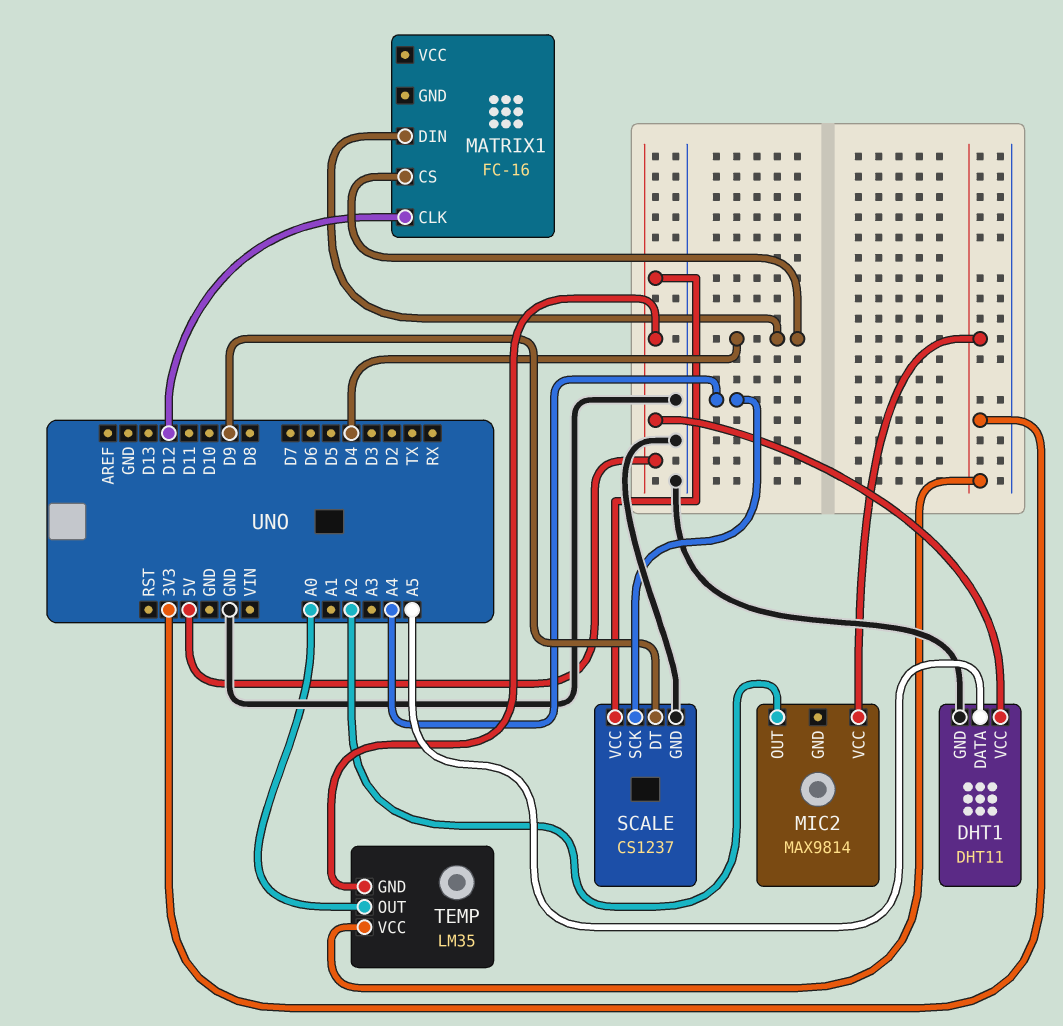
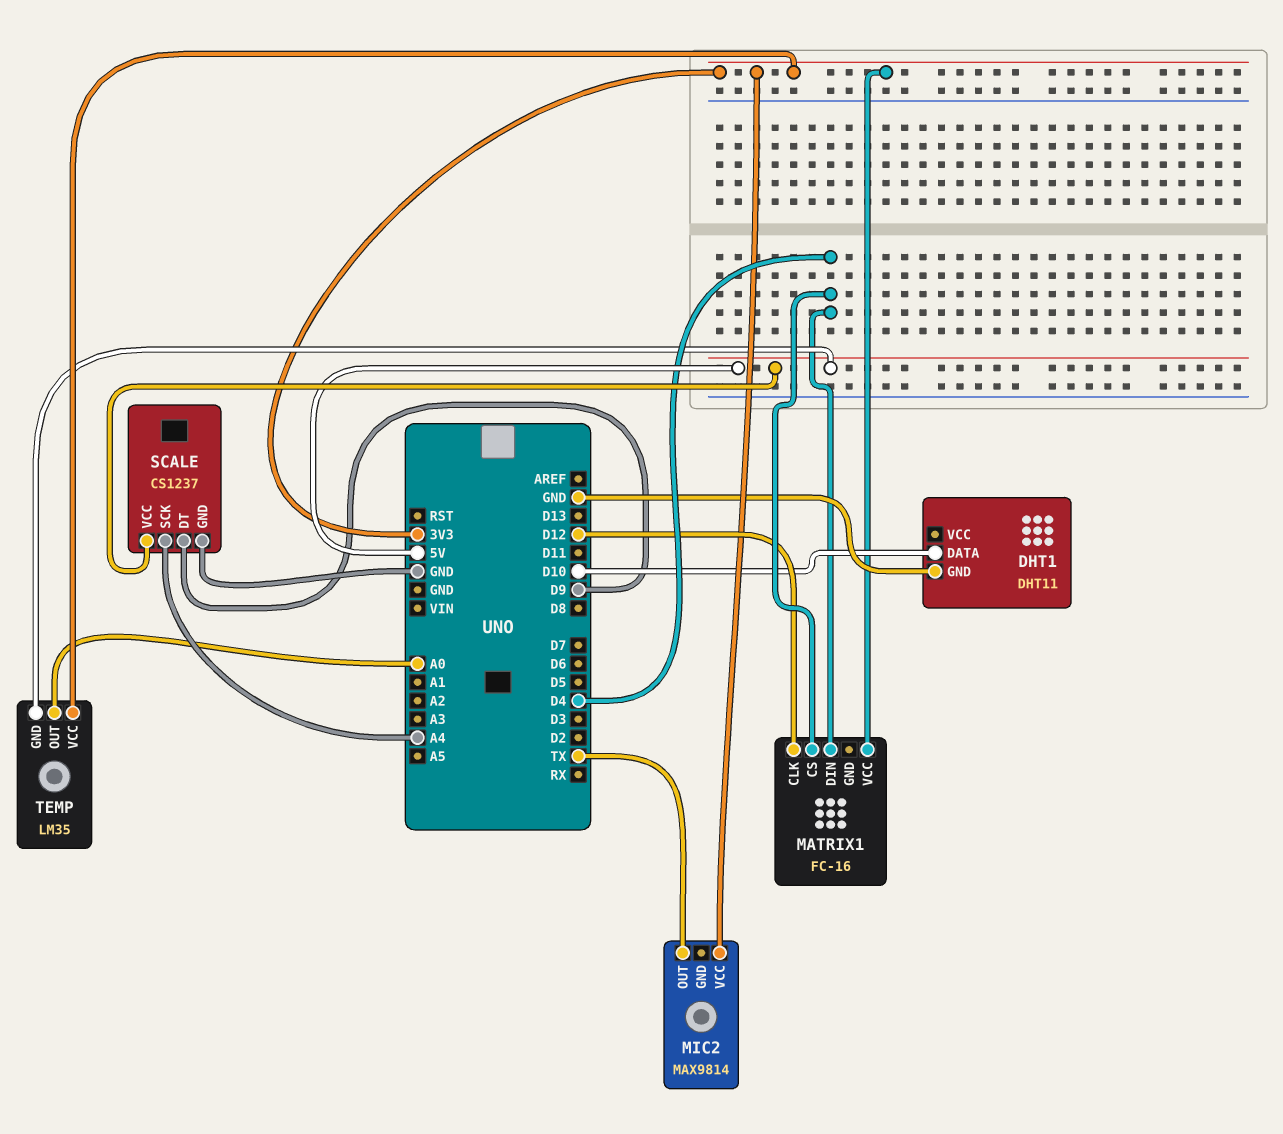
DHT1 pin DATA: A5 -> D10
DHT1 pin VCC: 5V -> none
MATRIX1 pin VCC: none -> 3V3
MIC2 pin OUT: A2 -> TX

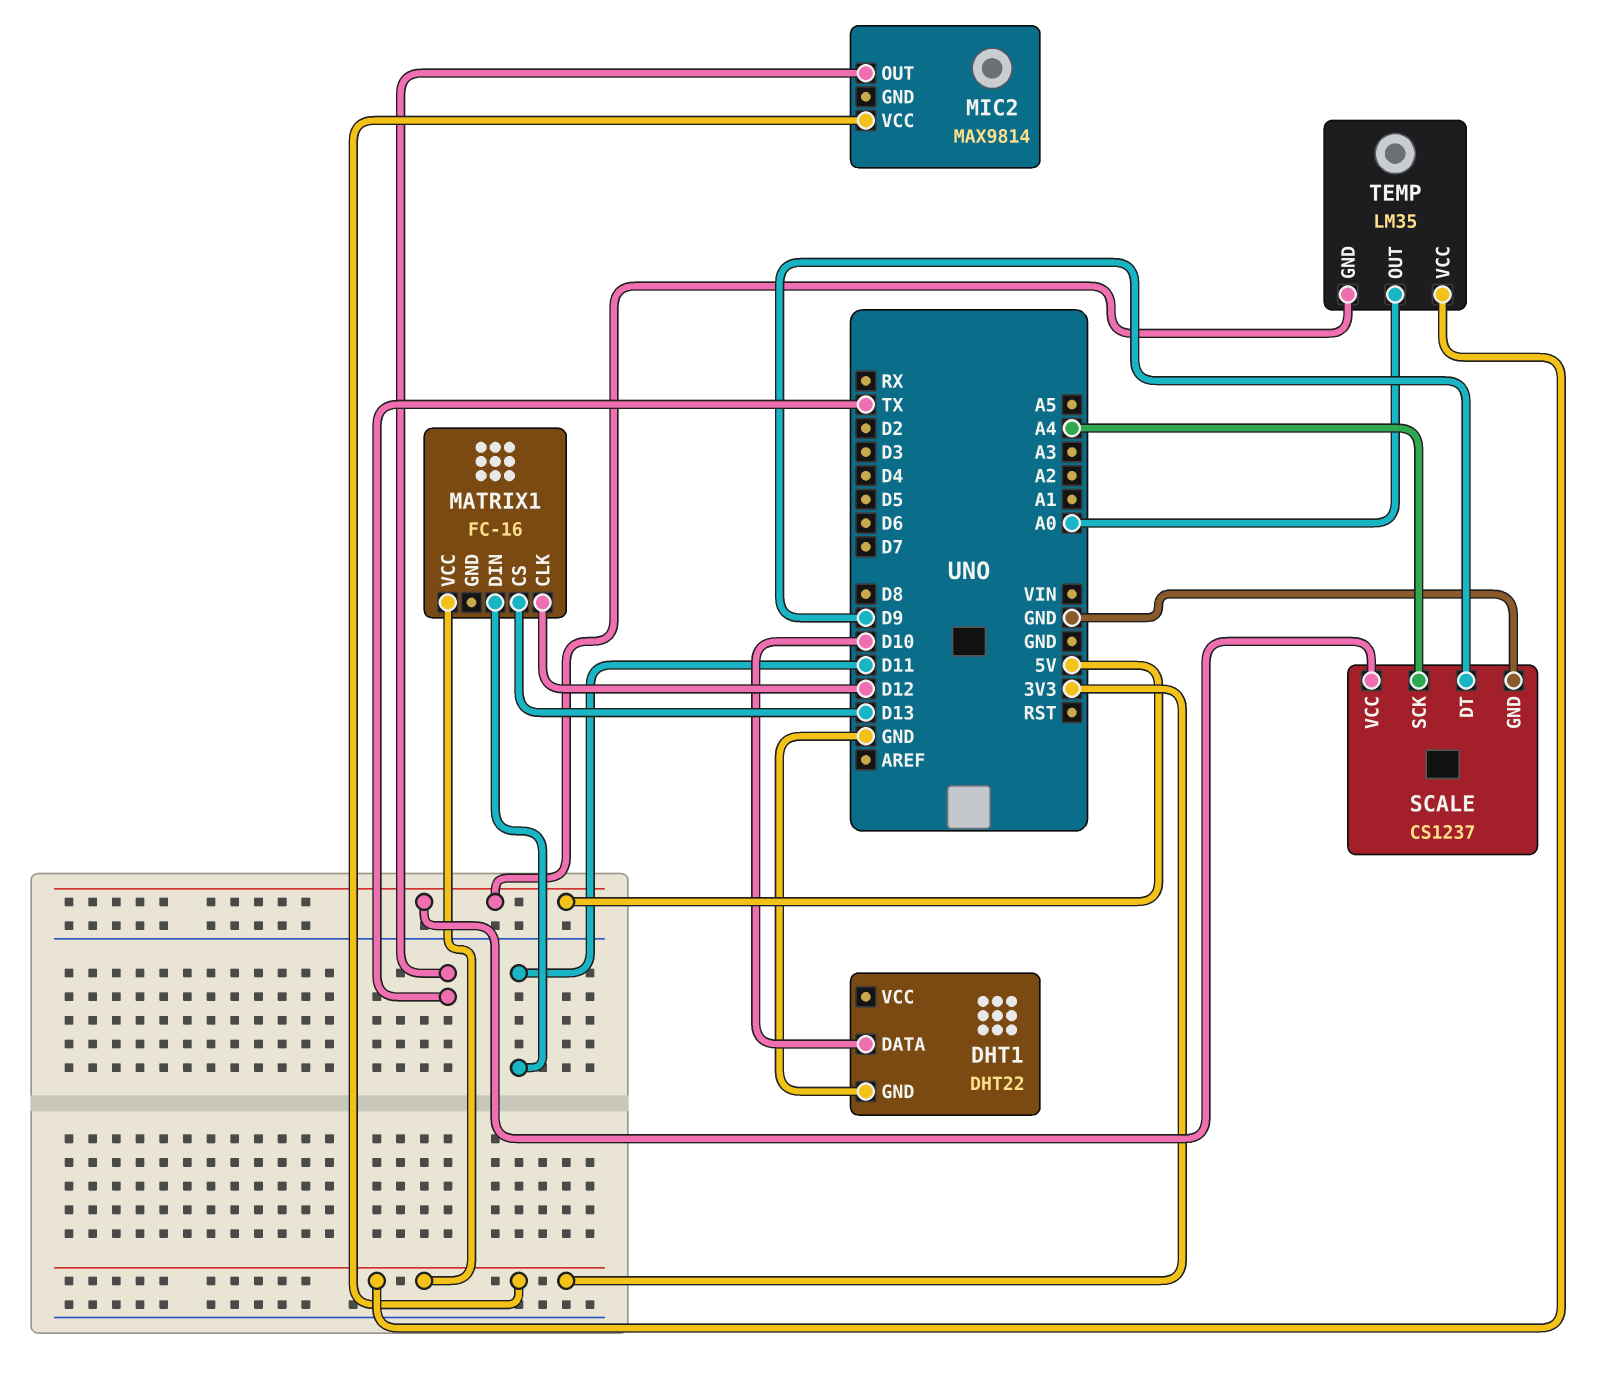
DHT1: DHT11 -> DHT22
MATRIX1 pin CS: D4 -> D13
MATRIX1 pin DIN: D4 -> D11

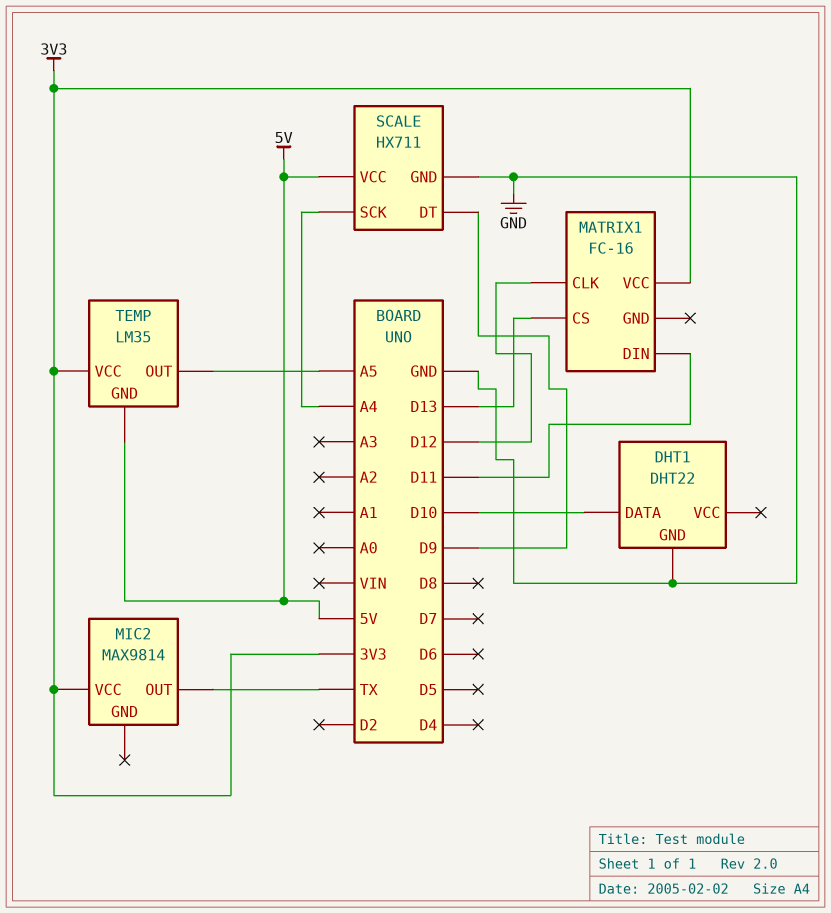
SCALE: CS1237 -> HX711
TEMP pin OUT: A0 -> A5

